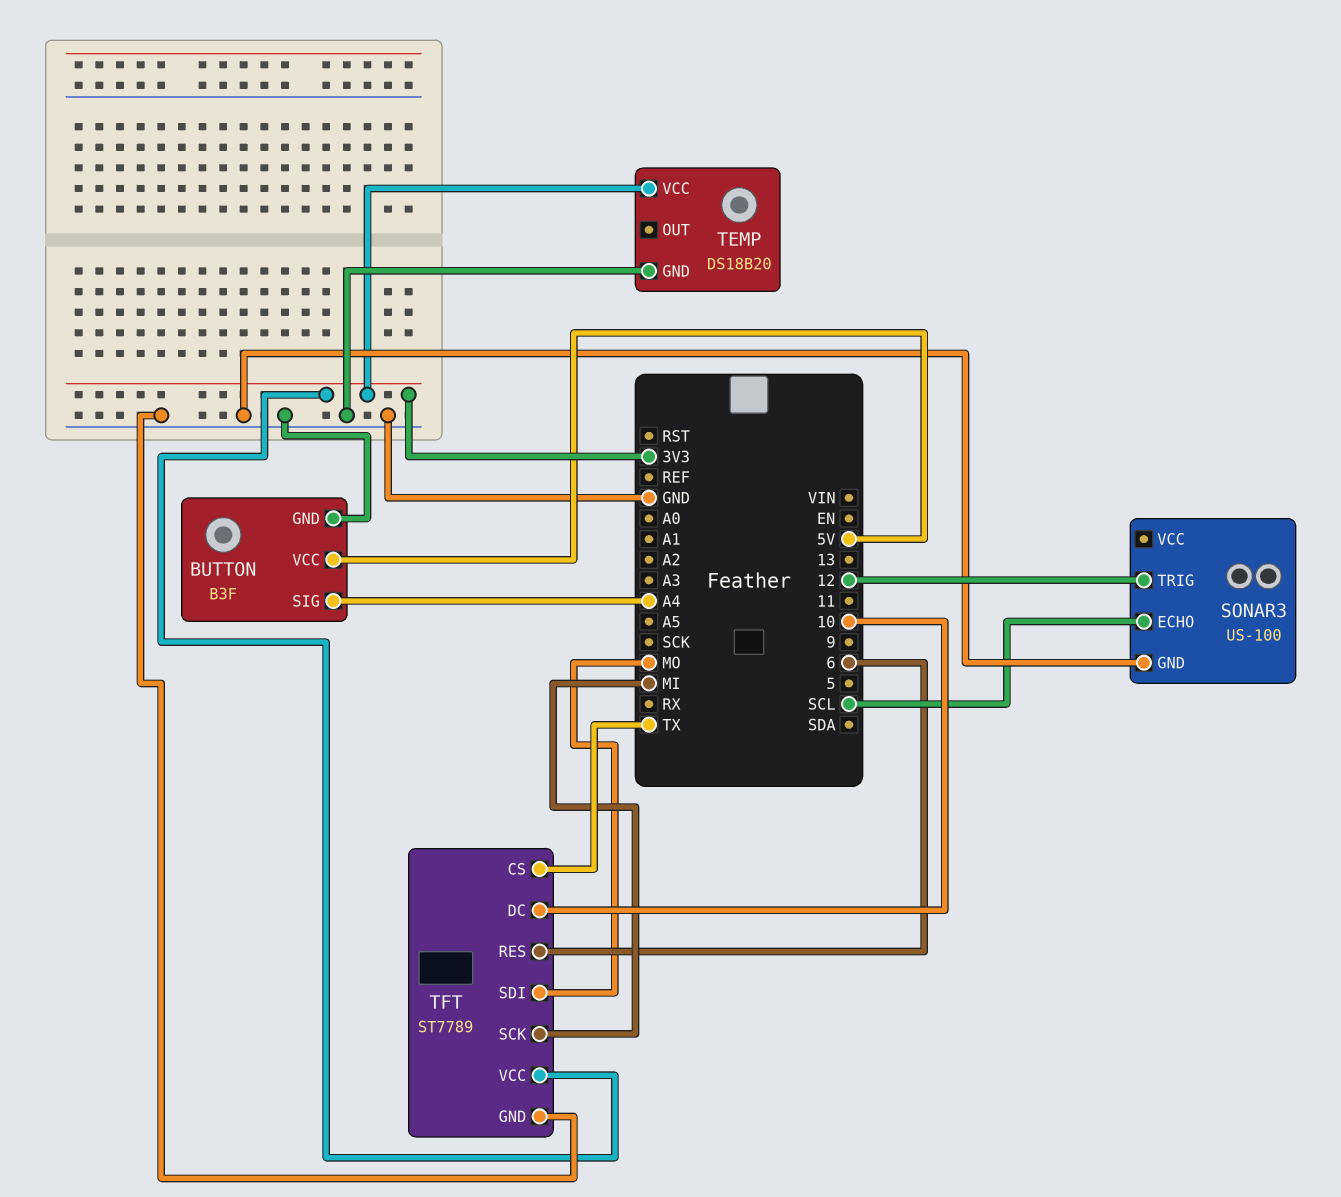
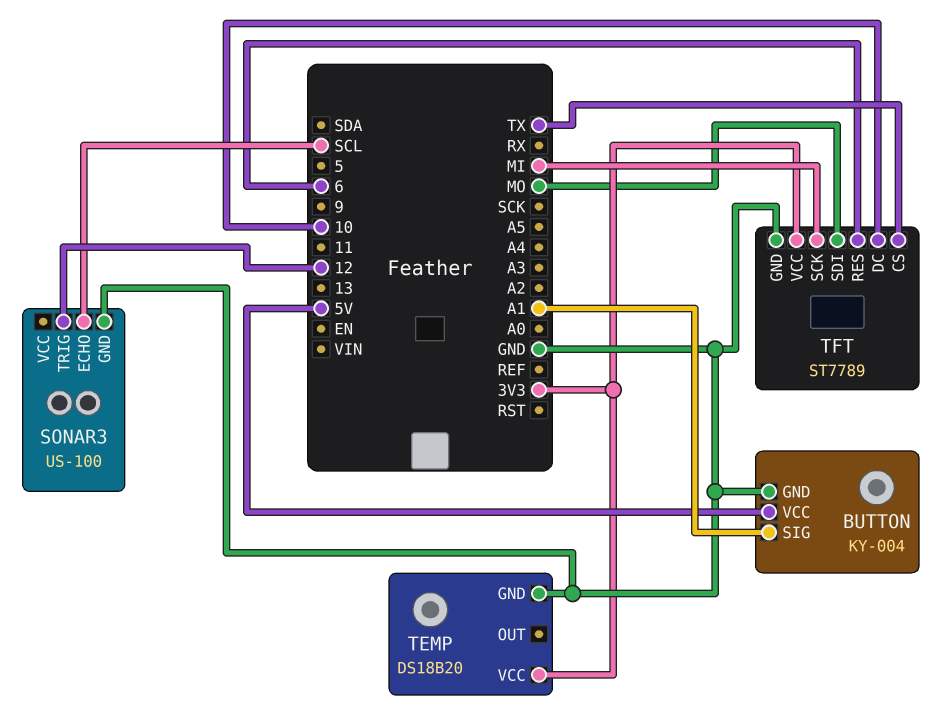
BUTTON: B3F -> KY-004
BUTTON pin SIG: A4 -> A1

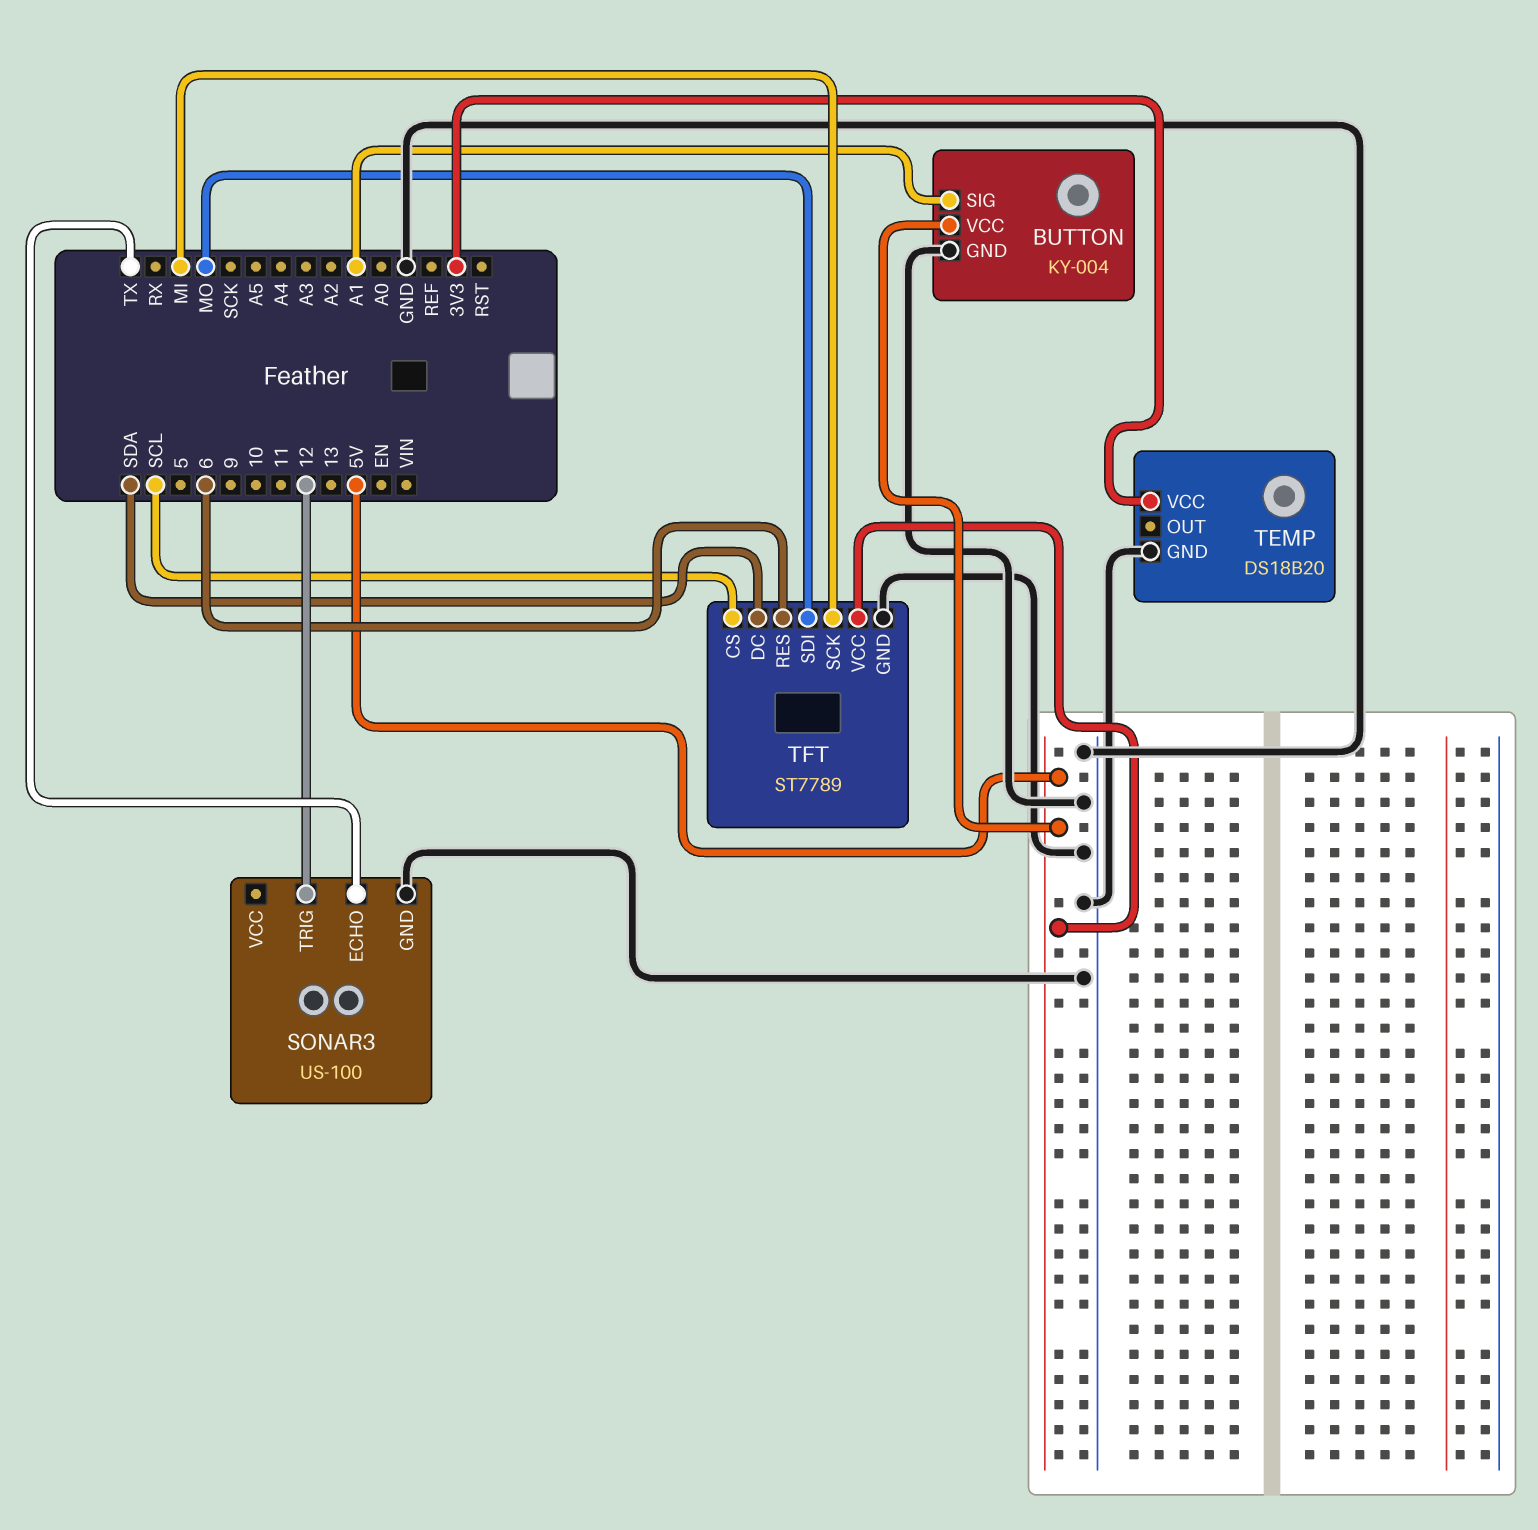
SONAR3 pin ECHO: SCL -> TX
TFT pin CS: TX -> SCL
TFT pin DC: 10 -> SDA
TFT pin VCC: 3V3 -> 5V

